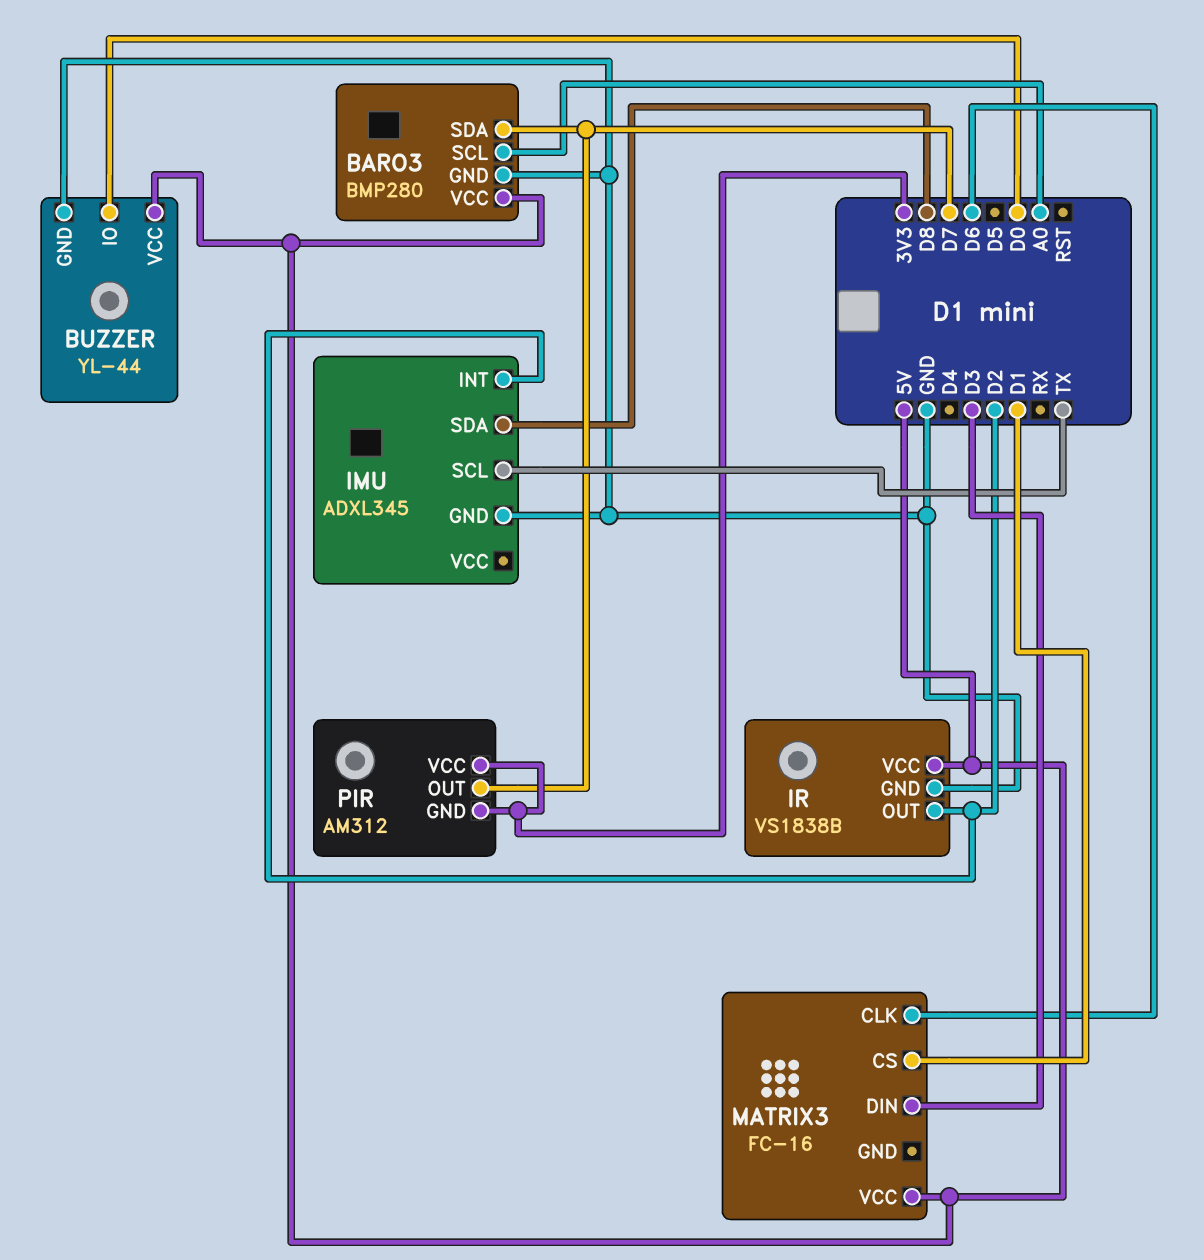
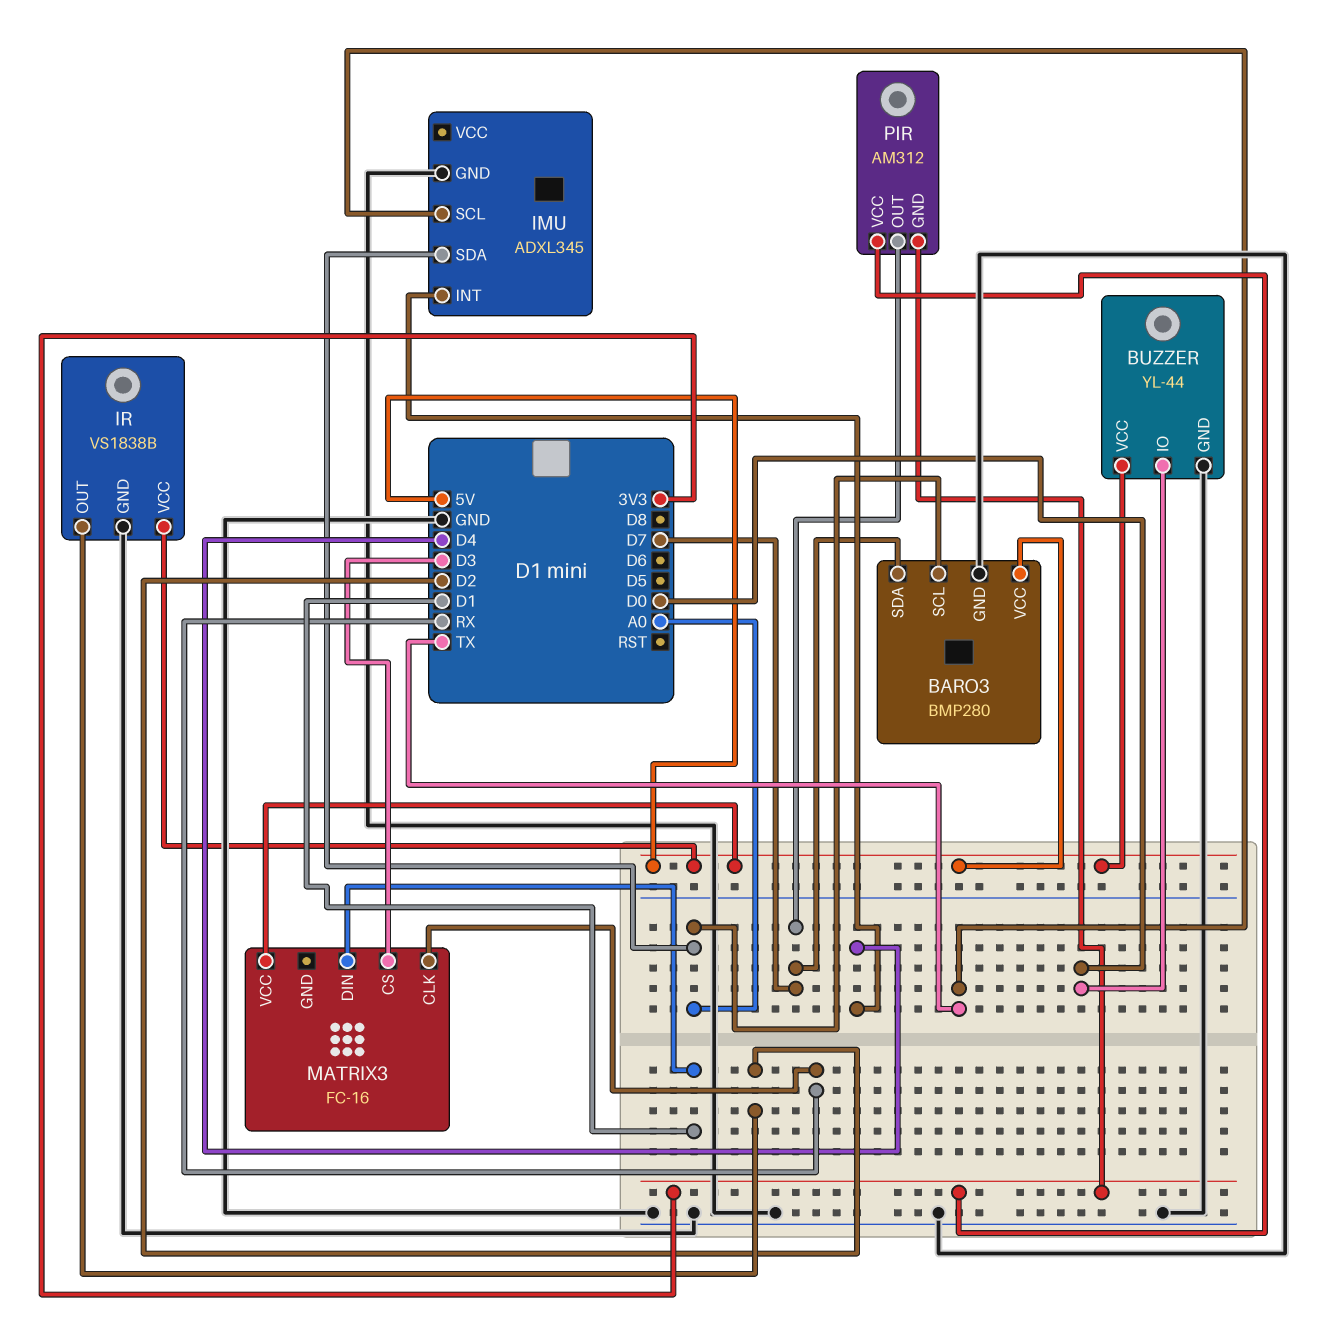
IMU pin INT: D2 -> D4
IMU pin SDA: D8 -> A0
MATRIX3 pin CLK: D6 -> RX
MATRIX3 pin CS: D1 -> D3
MATRIX3 pin DIN: D3 -> D1

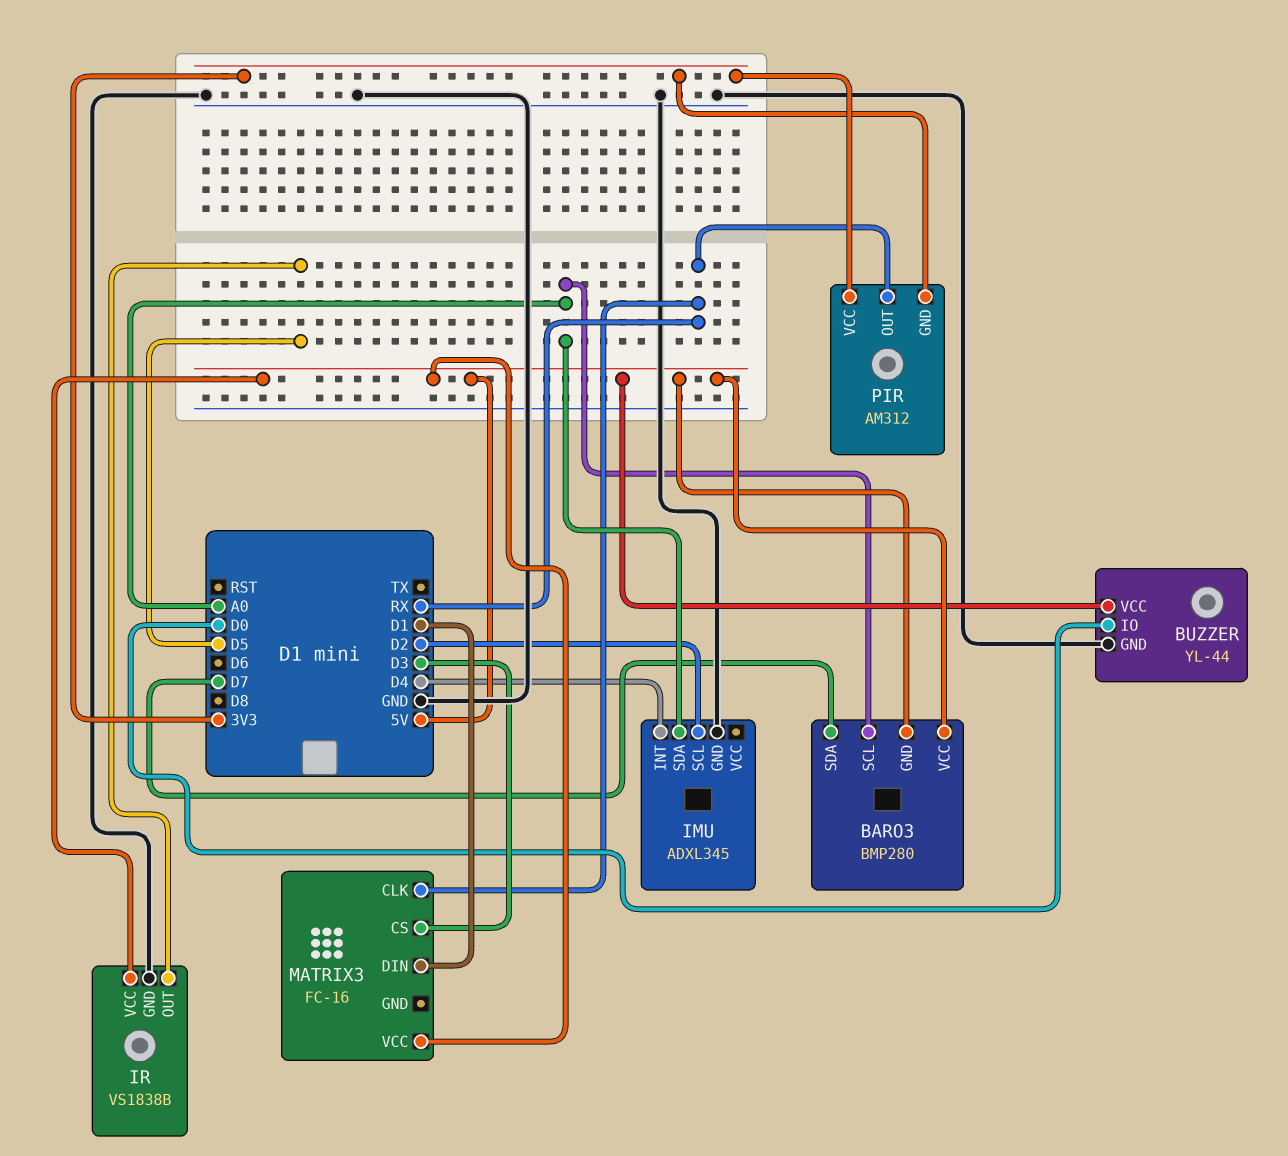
BARO3 pin GND: GND -> 5V
IMU pin SCL: TX -> D2
IR pin OUT: D2 -> D5
PIR pin OUT: D7 -> RX

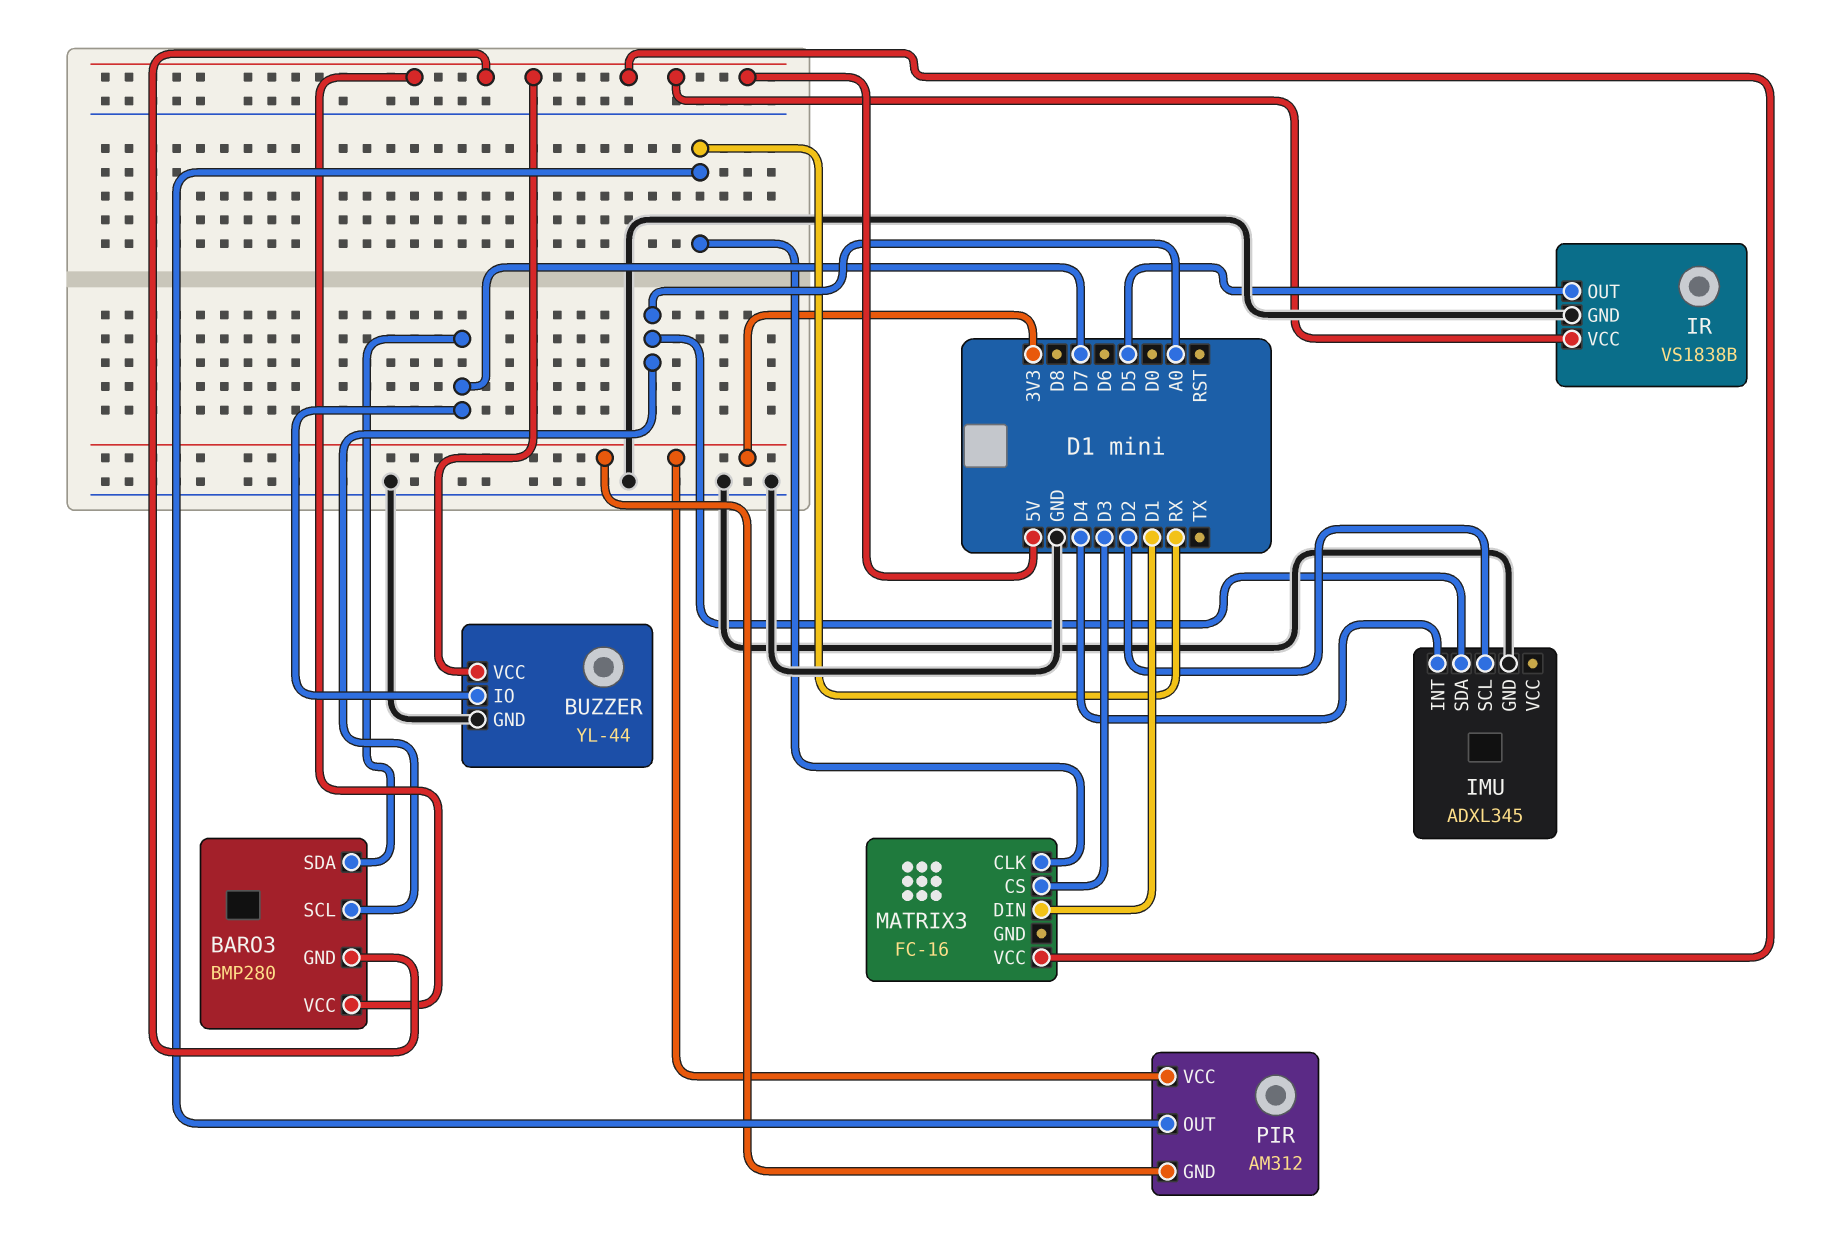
BUZZER pin IO: D0 -> D7

